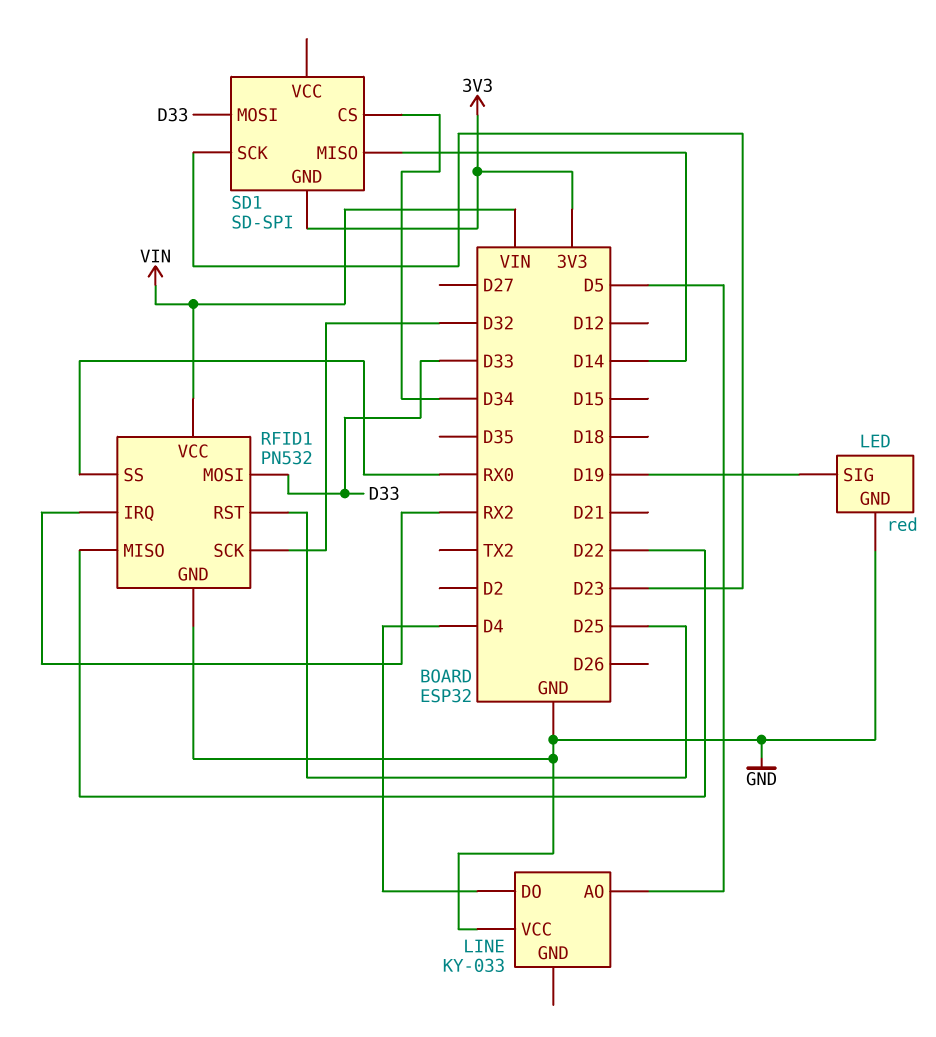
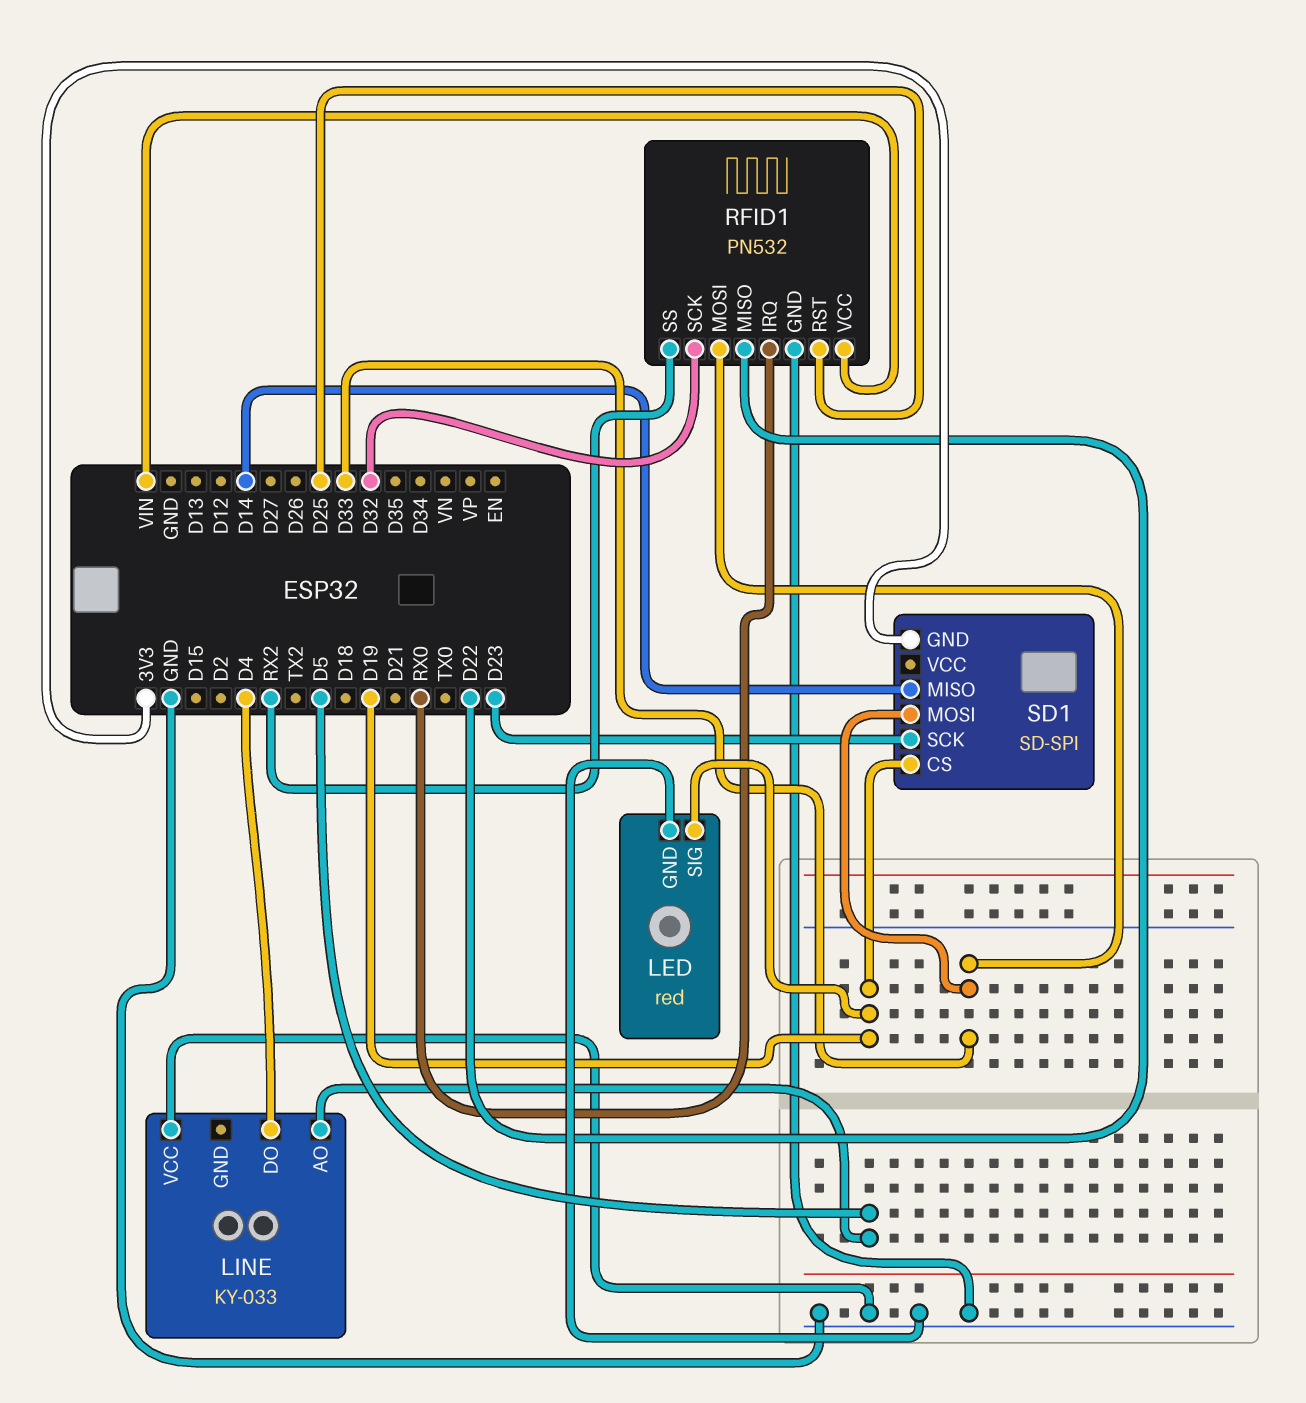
RFID1 pin IRQ: RX2 -> RX0
RFID1 pin SS: RX0 -> RX2
SD1 pin CS: D34 -> D19

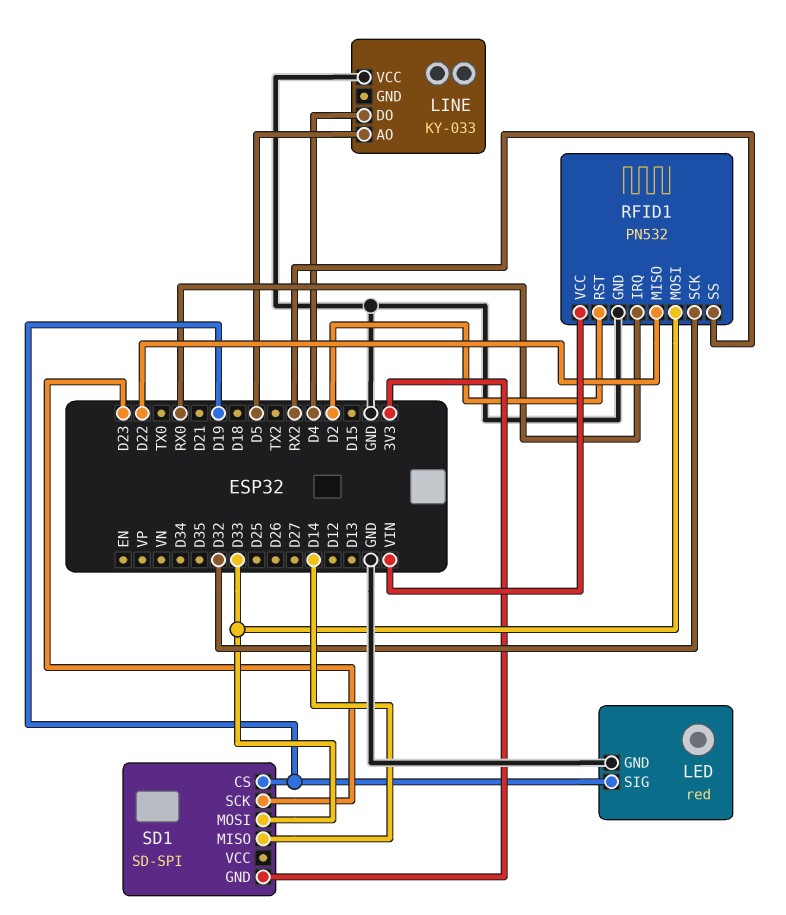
RFID1 pin RST: D25 -> D2

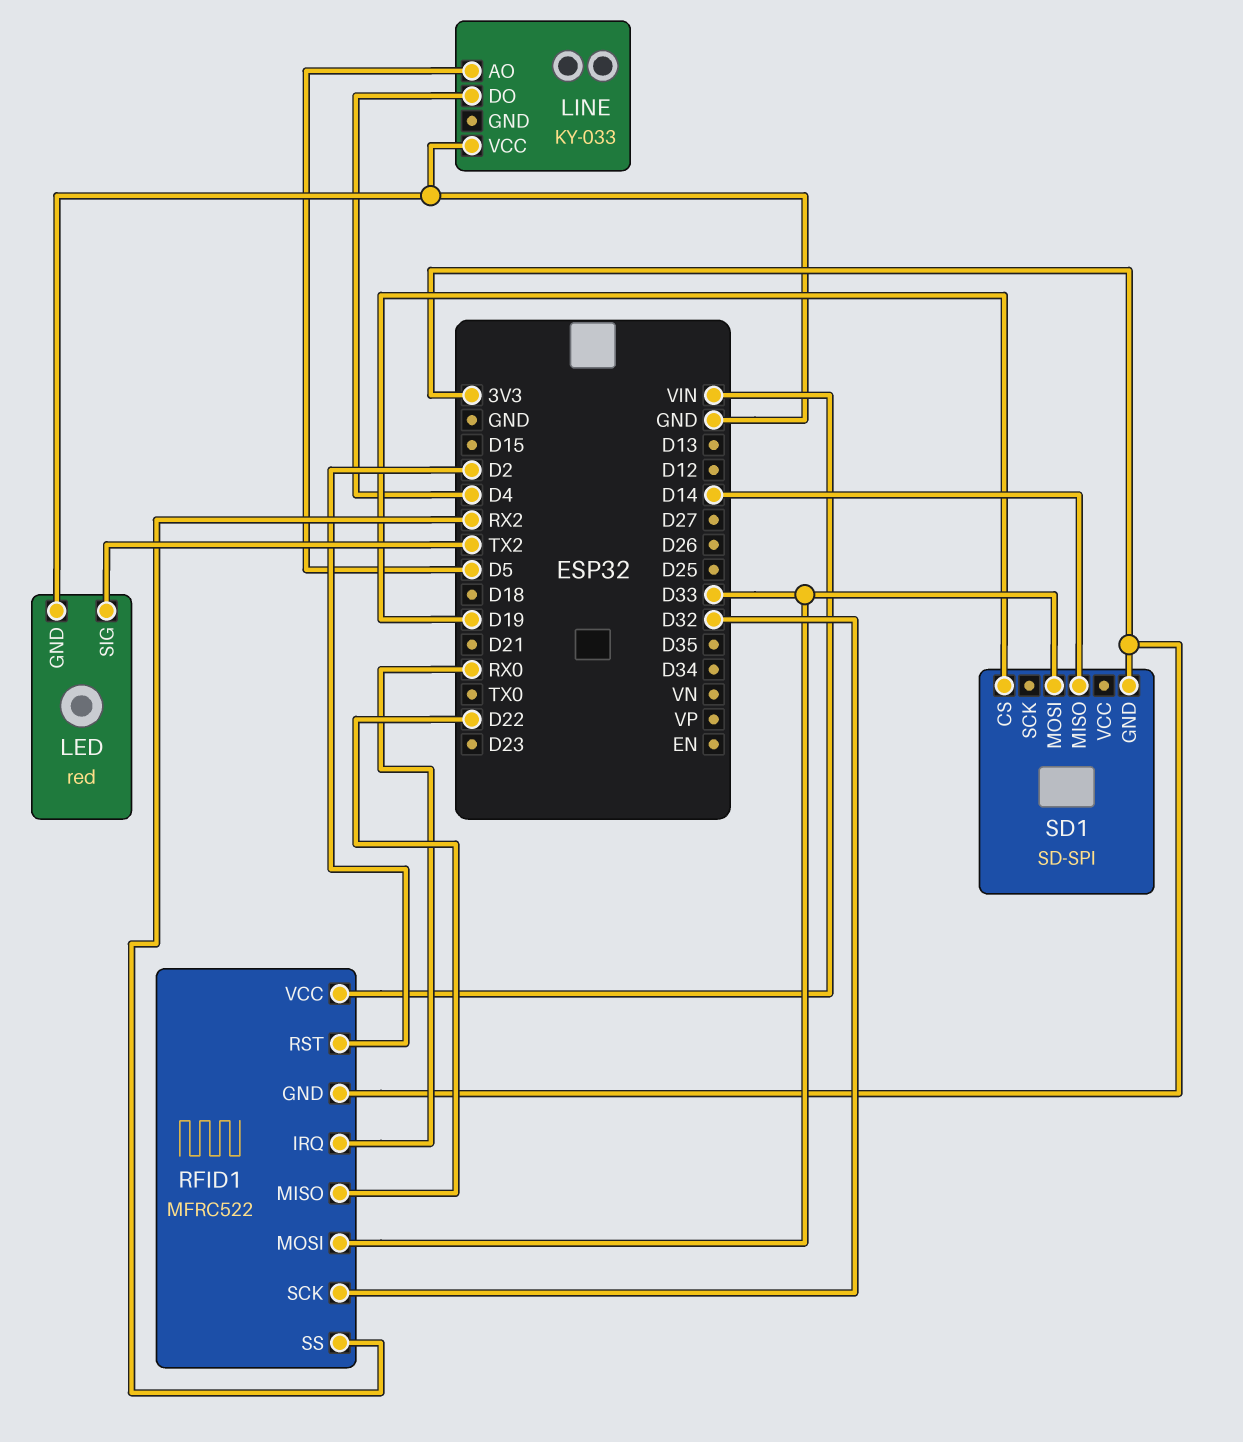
LED pin SIG: D19 -> TX2
RFID1: PN532 -> MFRC522
RFID1 pin GND: GND -> 3V3
SD1 pin SCK: D23 -> none

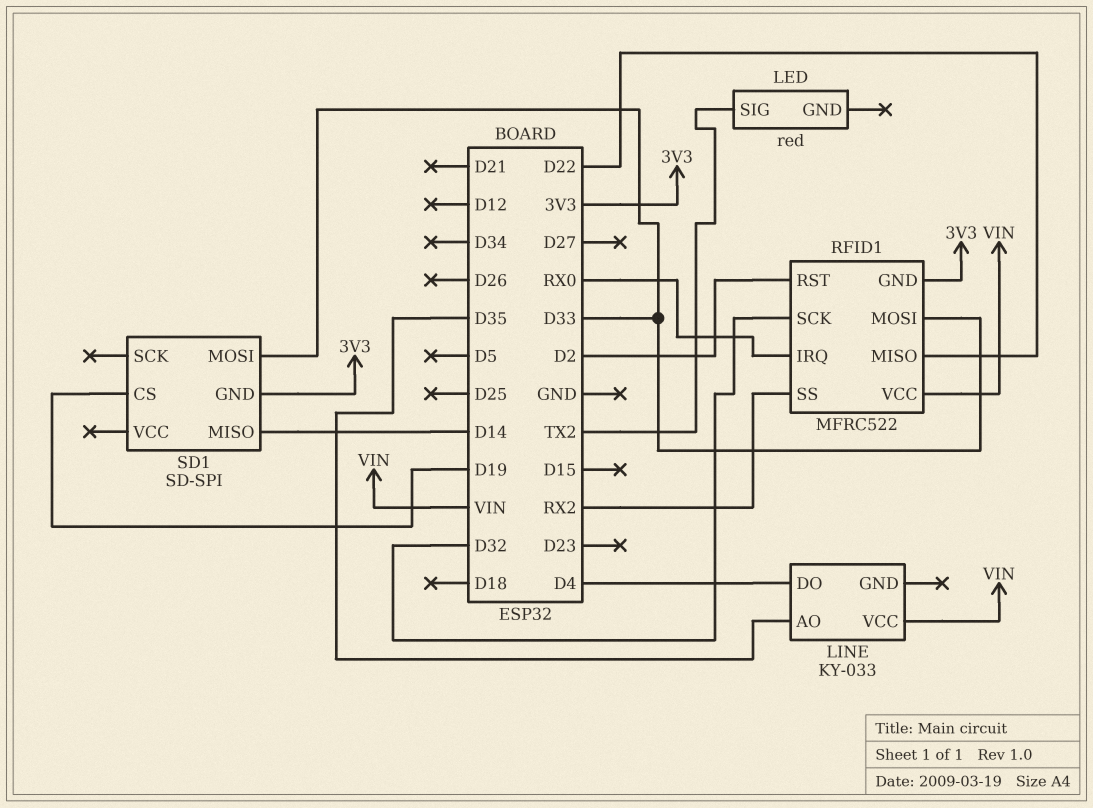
LED pin GND: GND -> none
LINE pin AO: D5 -> D35
LINE pin VCC: GND -> VIN

